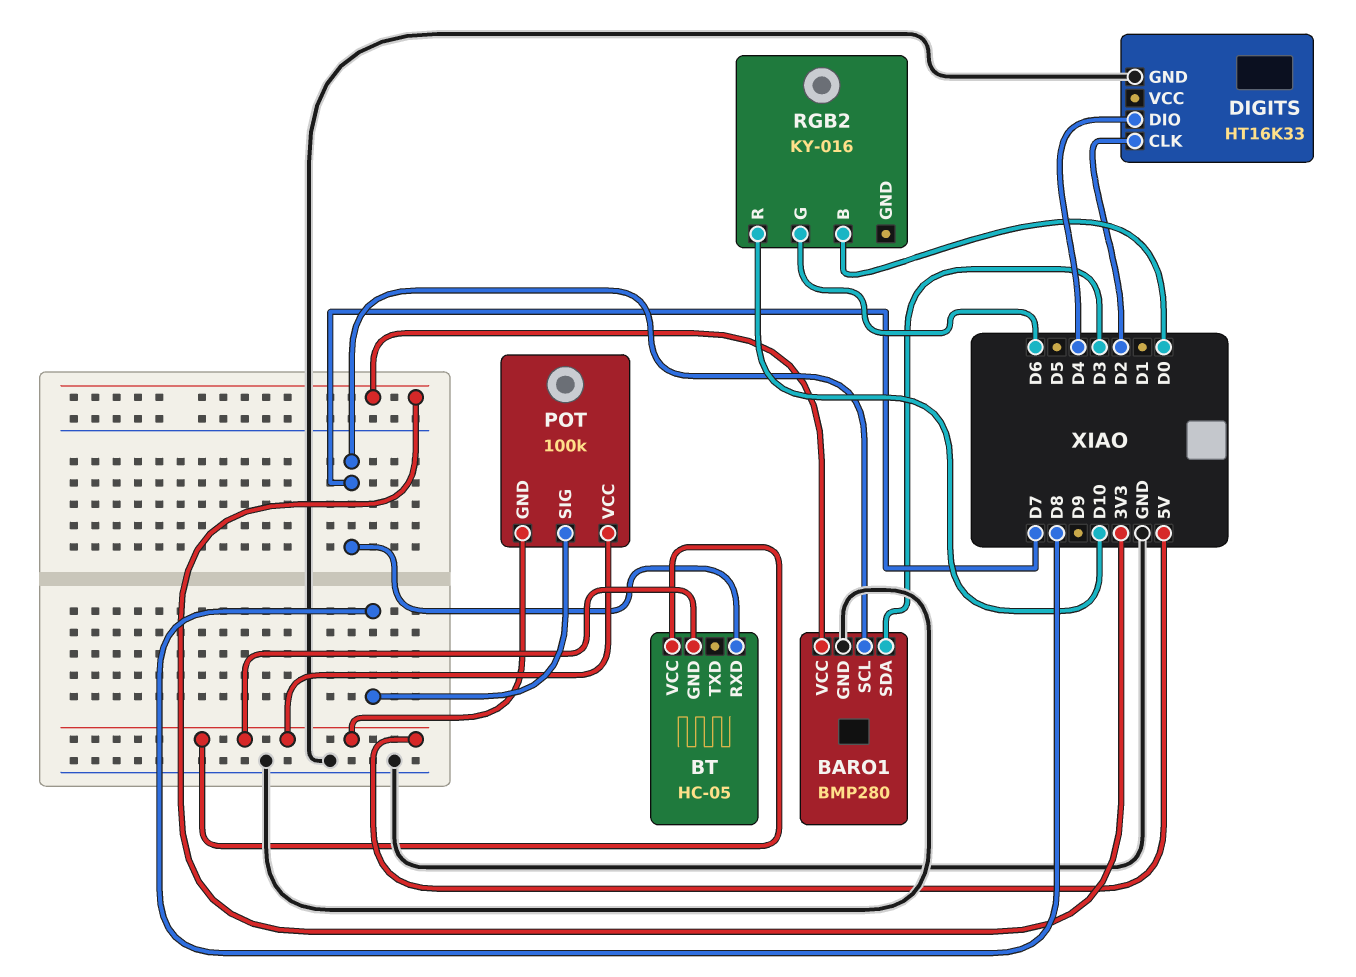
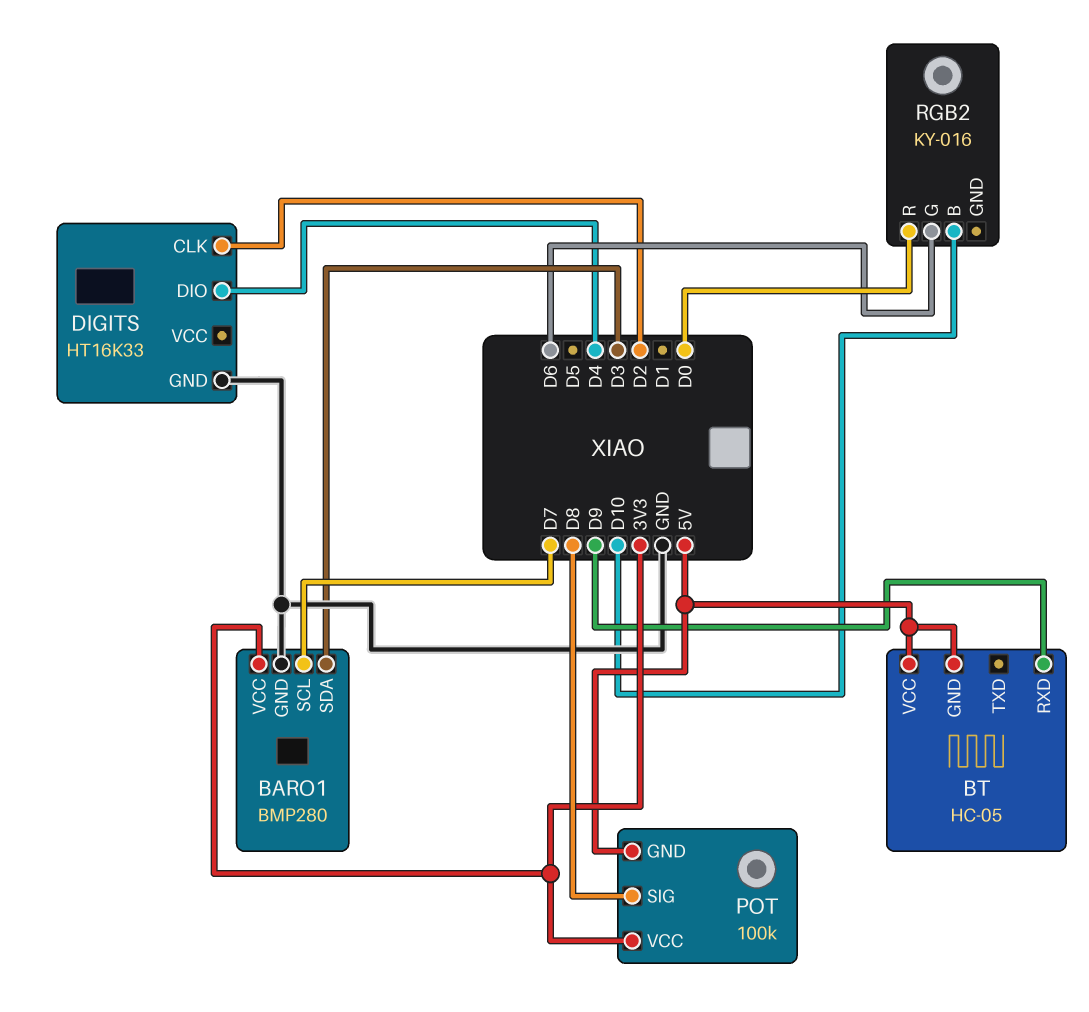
BT pin RXD: D7 -> D9
POT pin VCC: 5V -> 3V3
RGB2 pin B: D0 -> D10
RGB2 pin R: D10 -> D0

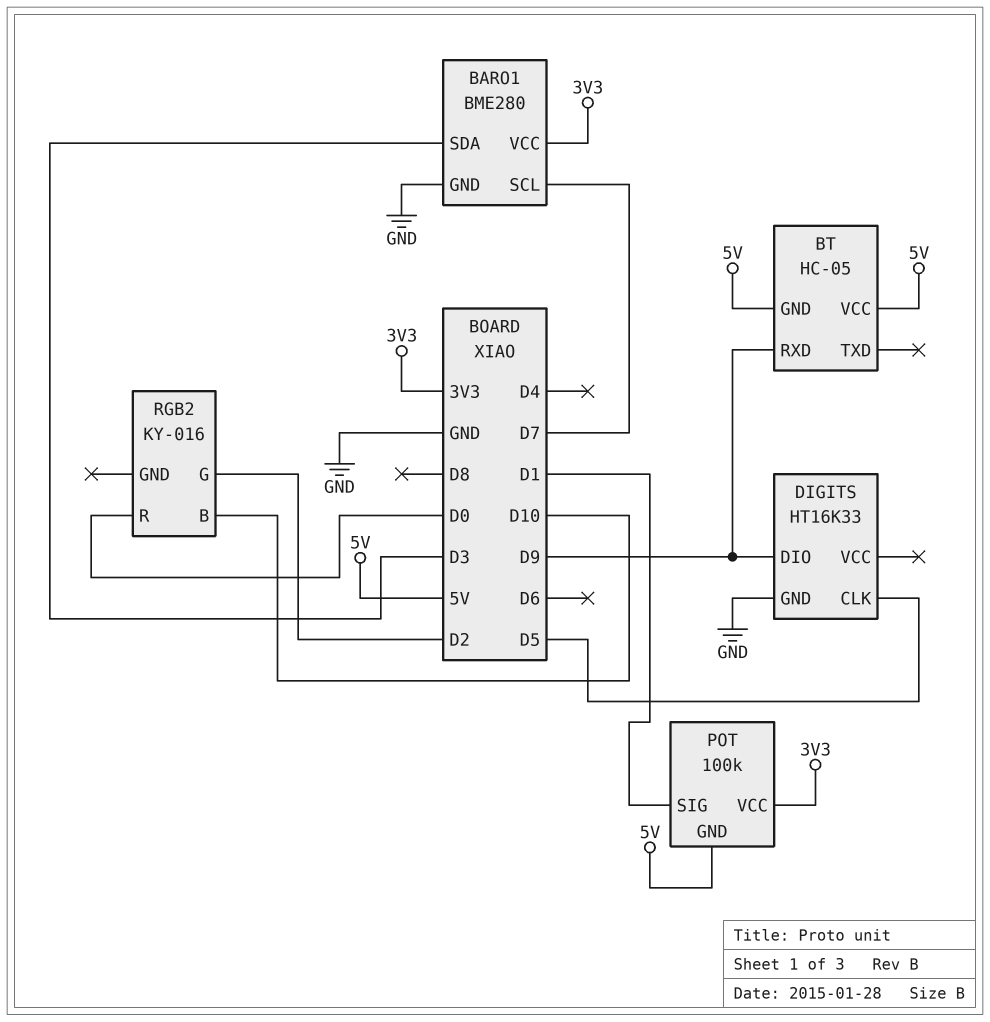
BARO1: BMP280 -> BME280
DIGITS pin CLK: D2 -> D5
DIGITS pin DIO: D4 -> D9
POT pin SIG: D8 -> D1
RGB2 pin G: D6 -> D2

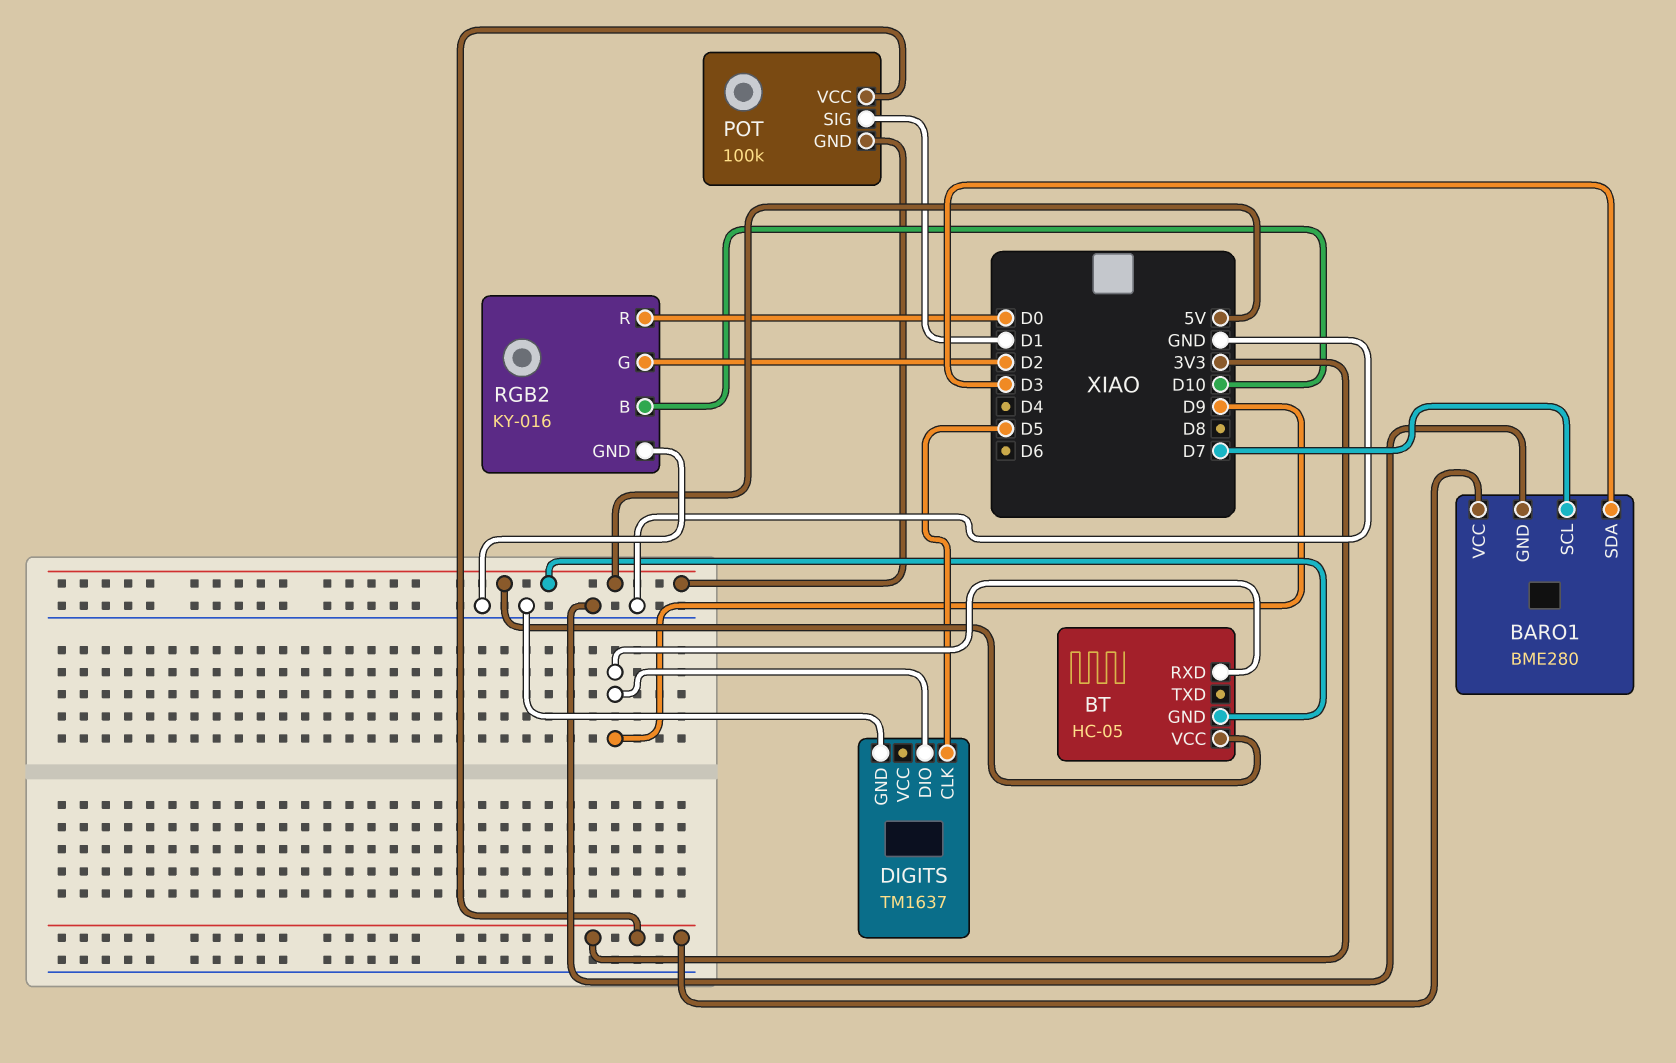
DIGITS: HT16K33 -> TM1637
RGB2 pin GND: none -> GND

